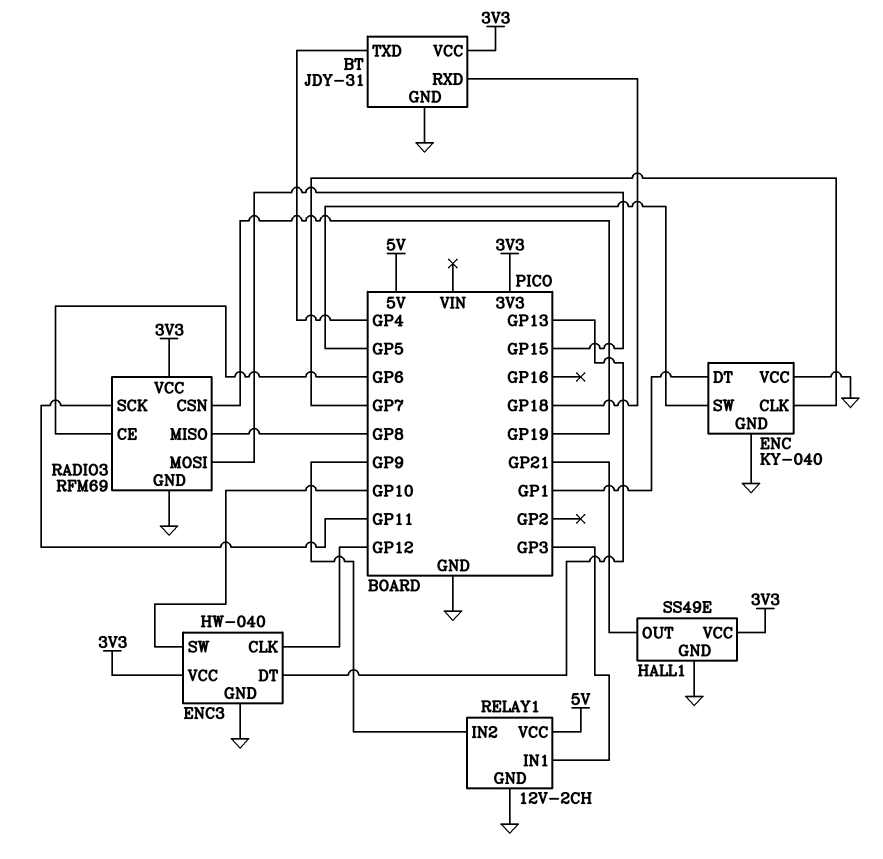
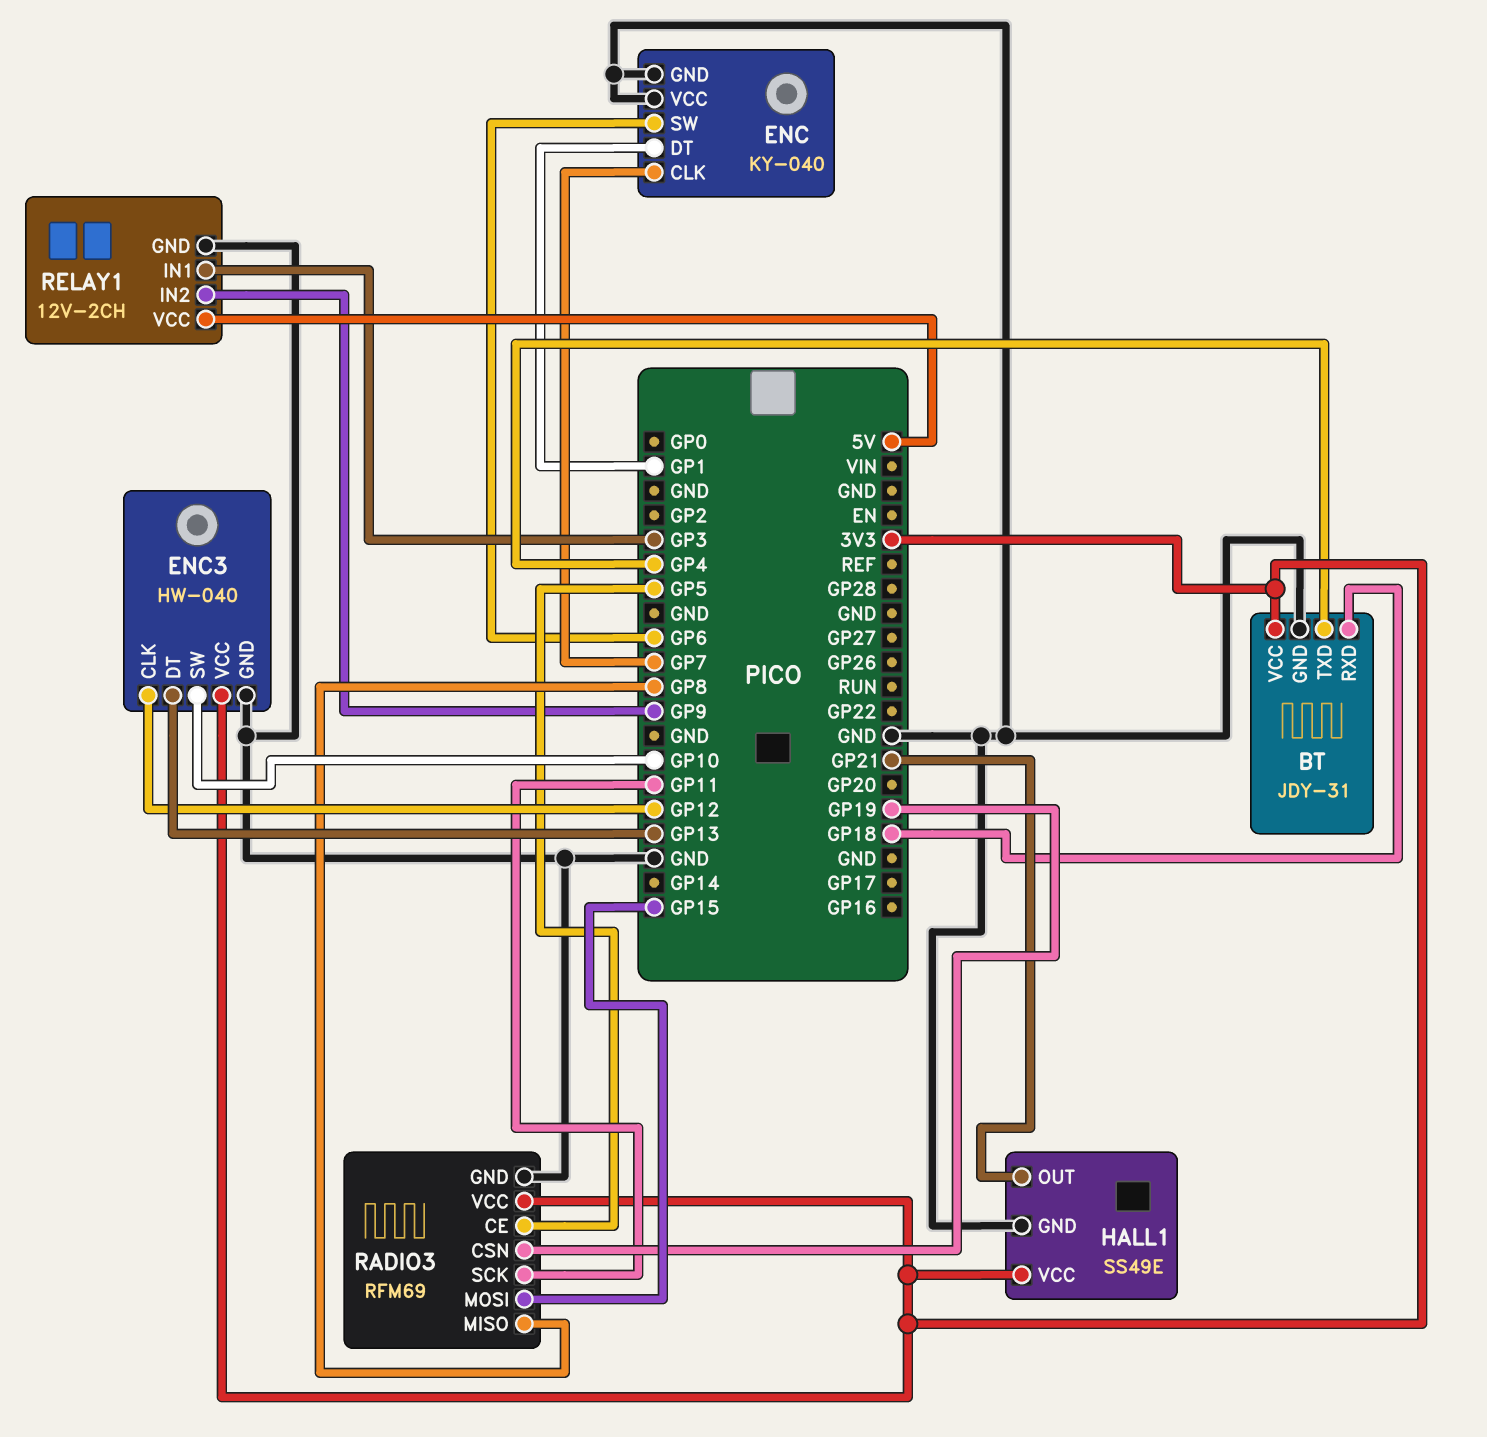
ENC pin SW: GP5 -> GP6
RADIO3 pin CE: GP6 -> GP5

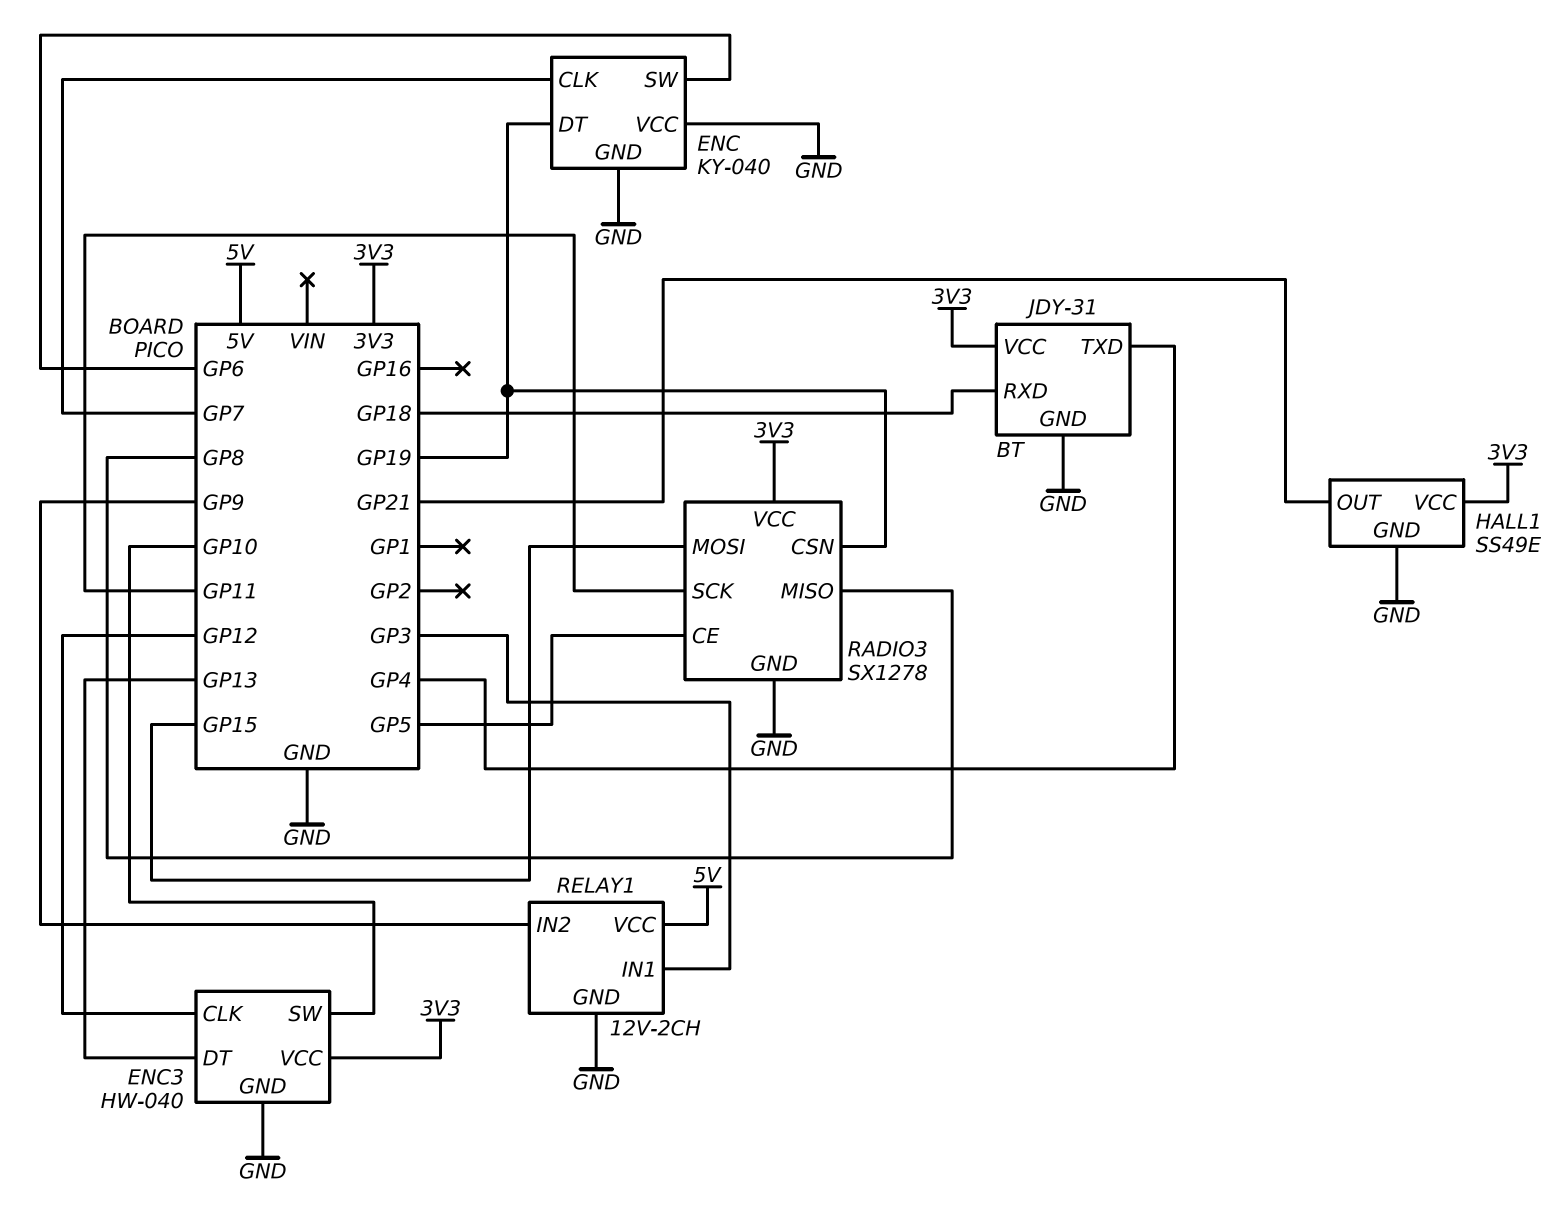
ENC pin DT: GP1 -> GP19
RADIO3: RFM69 -> SX1278

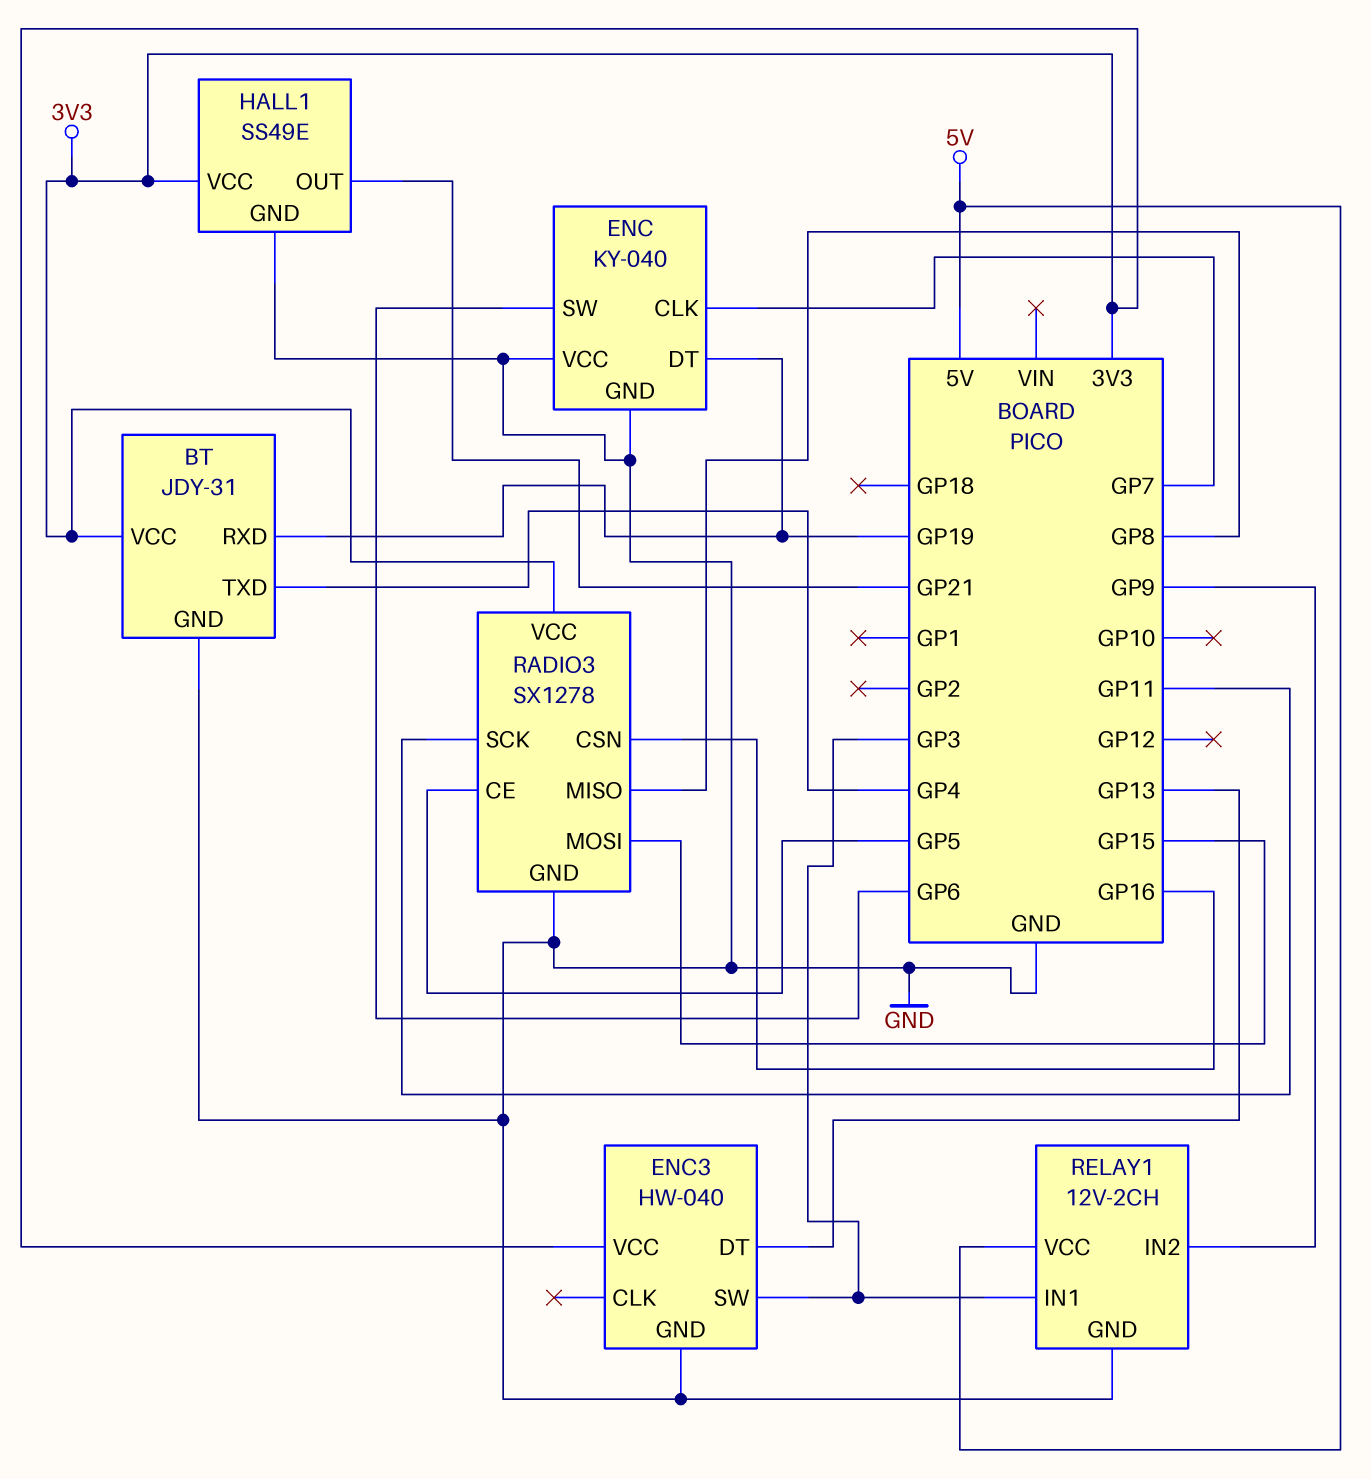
BT pin RXD: GP18 -> GP19
ENC3 pin CLK: GP12 -> none
ENC3 pin SW: GP10 -> GP3
RADIO3 pin CSN: GP19 -> GP16

